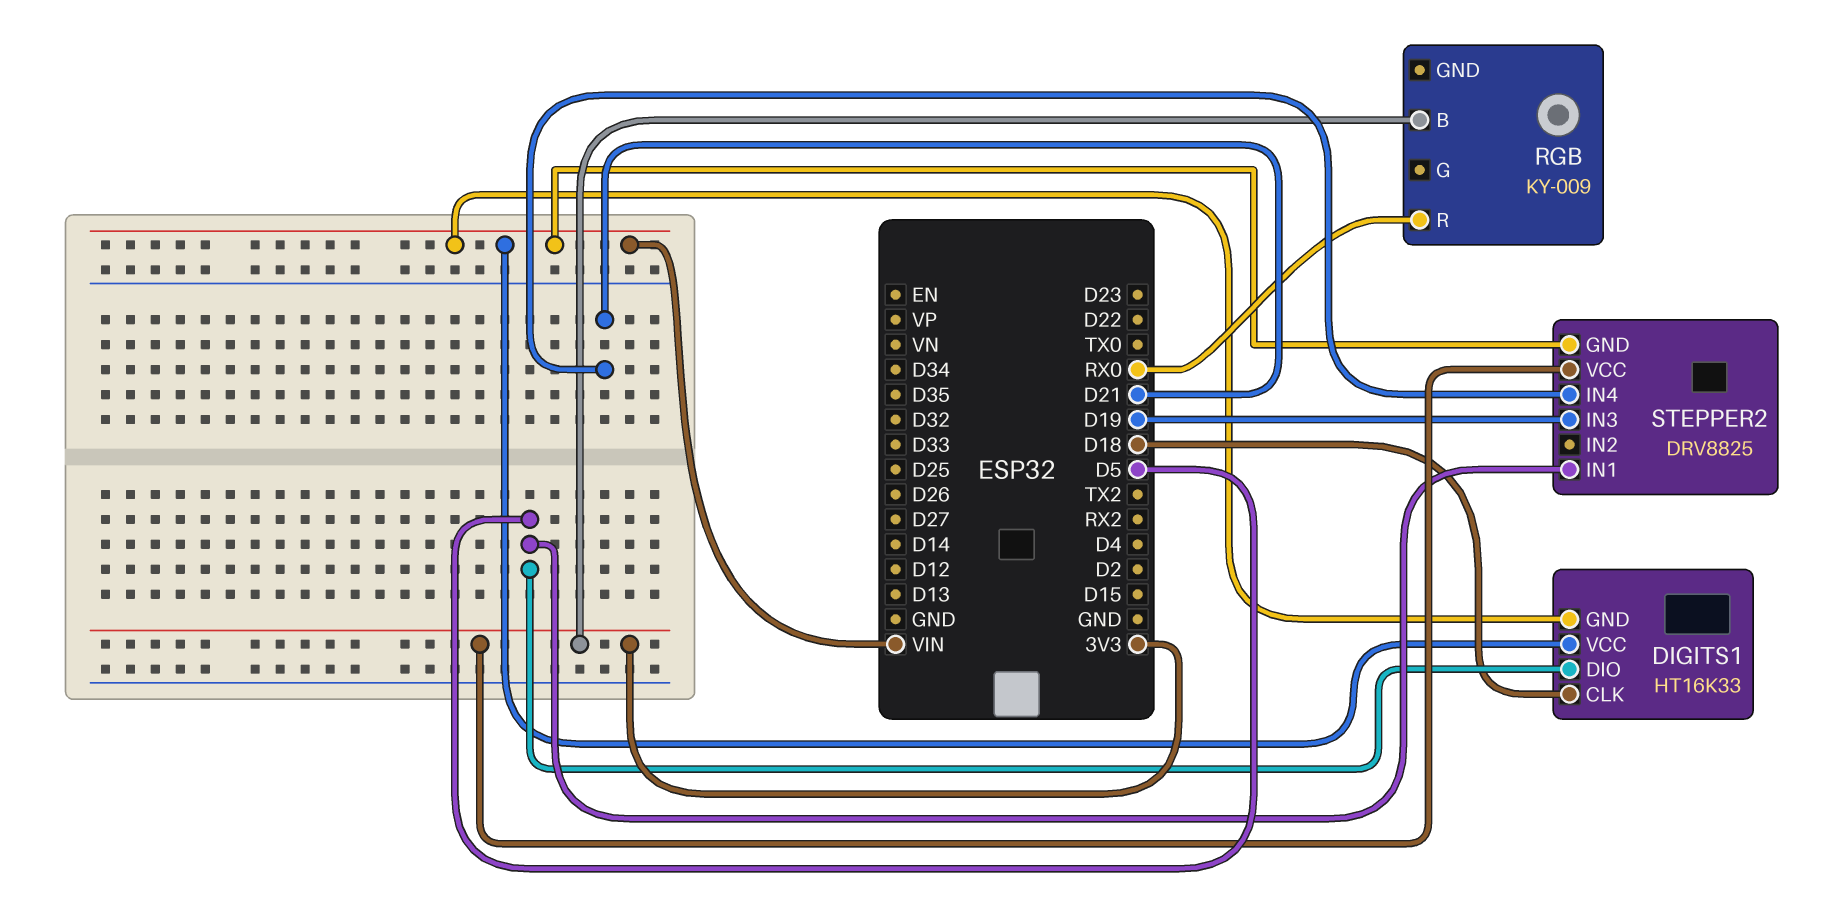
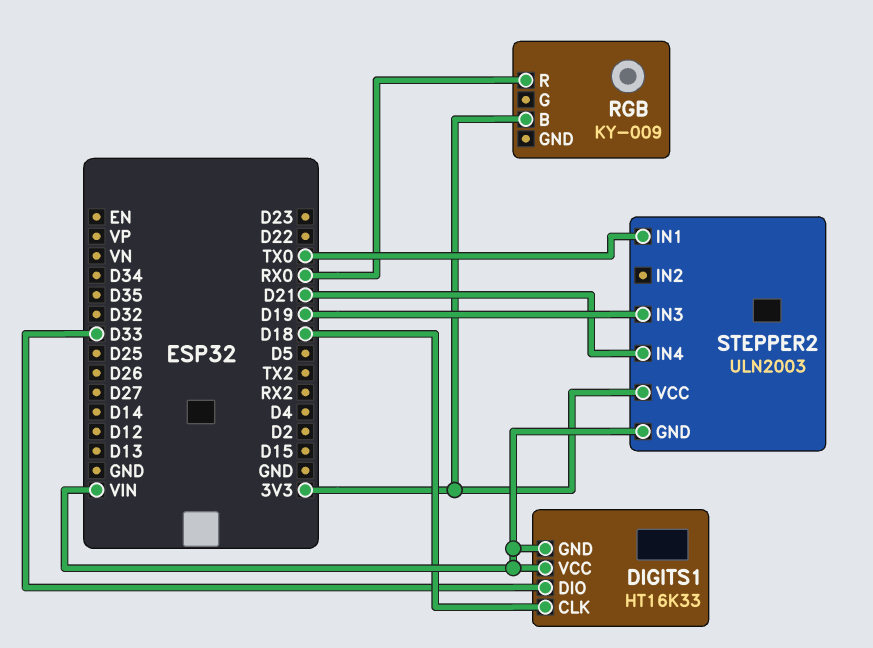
DIGITS1 pin DIO: D5 -> D33
STEPPER2: DRV8825 -> ULN2003
STEPPER2 pin IN1: D5 -> TX0

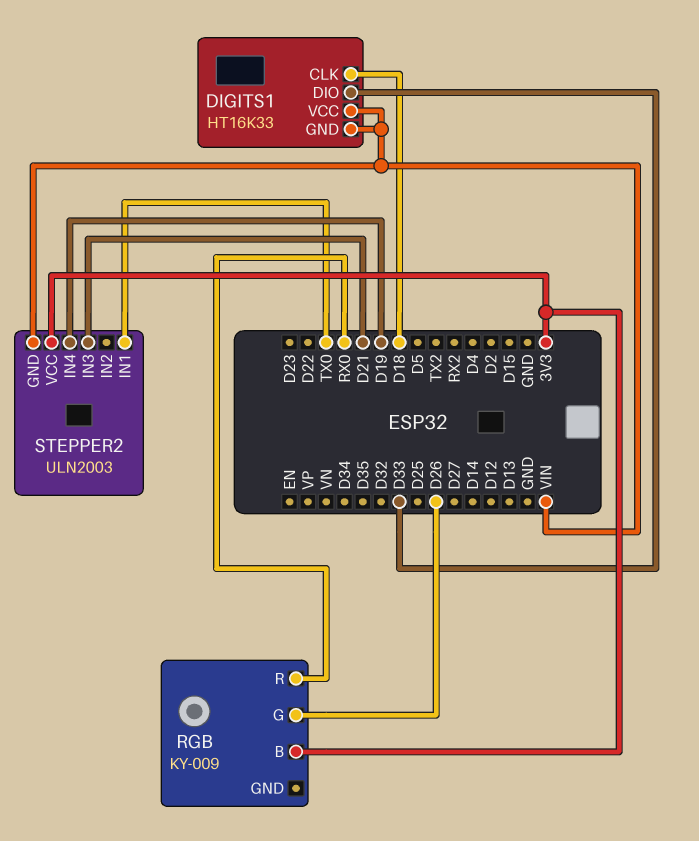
RGB pin G: none -> D26
STEPPER2 pin IN3: D19 -> D21
STEPPER2 pin IN4: D21 -> D19

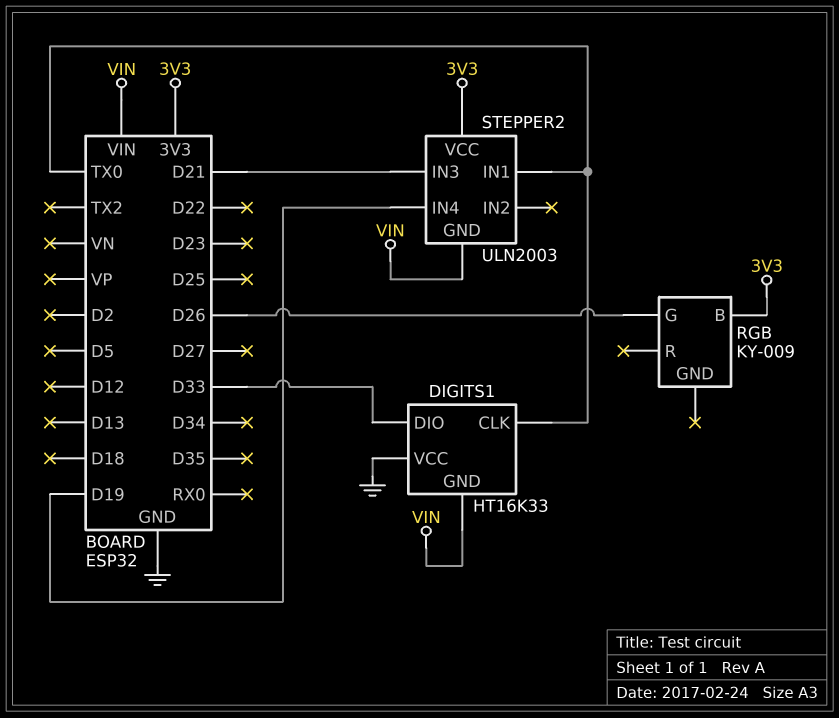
DIGITS1 pin CLK: D18 -> TX0
DIGITS1 pin VCC: VIN -> GND
RGB pin R: RX0 -> none

